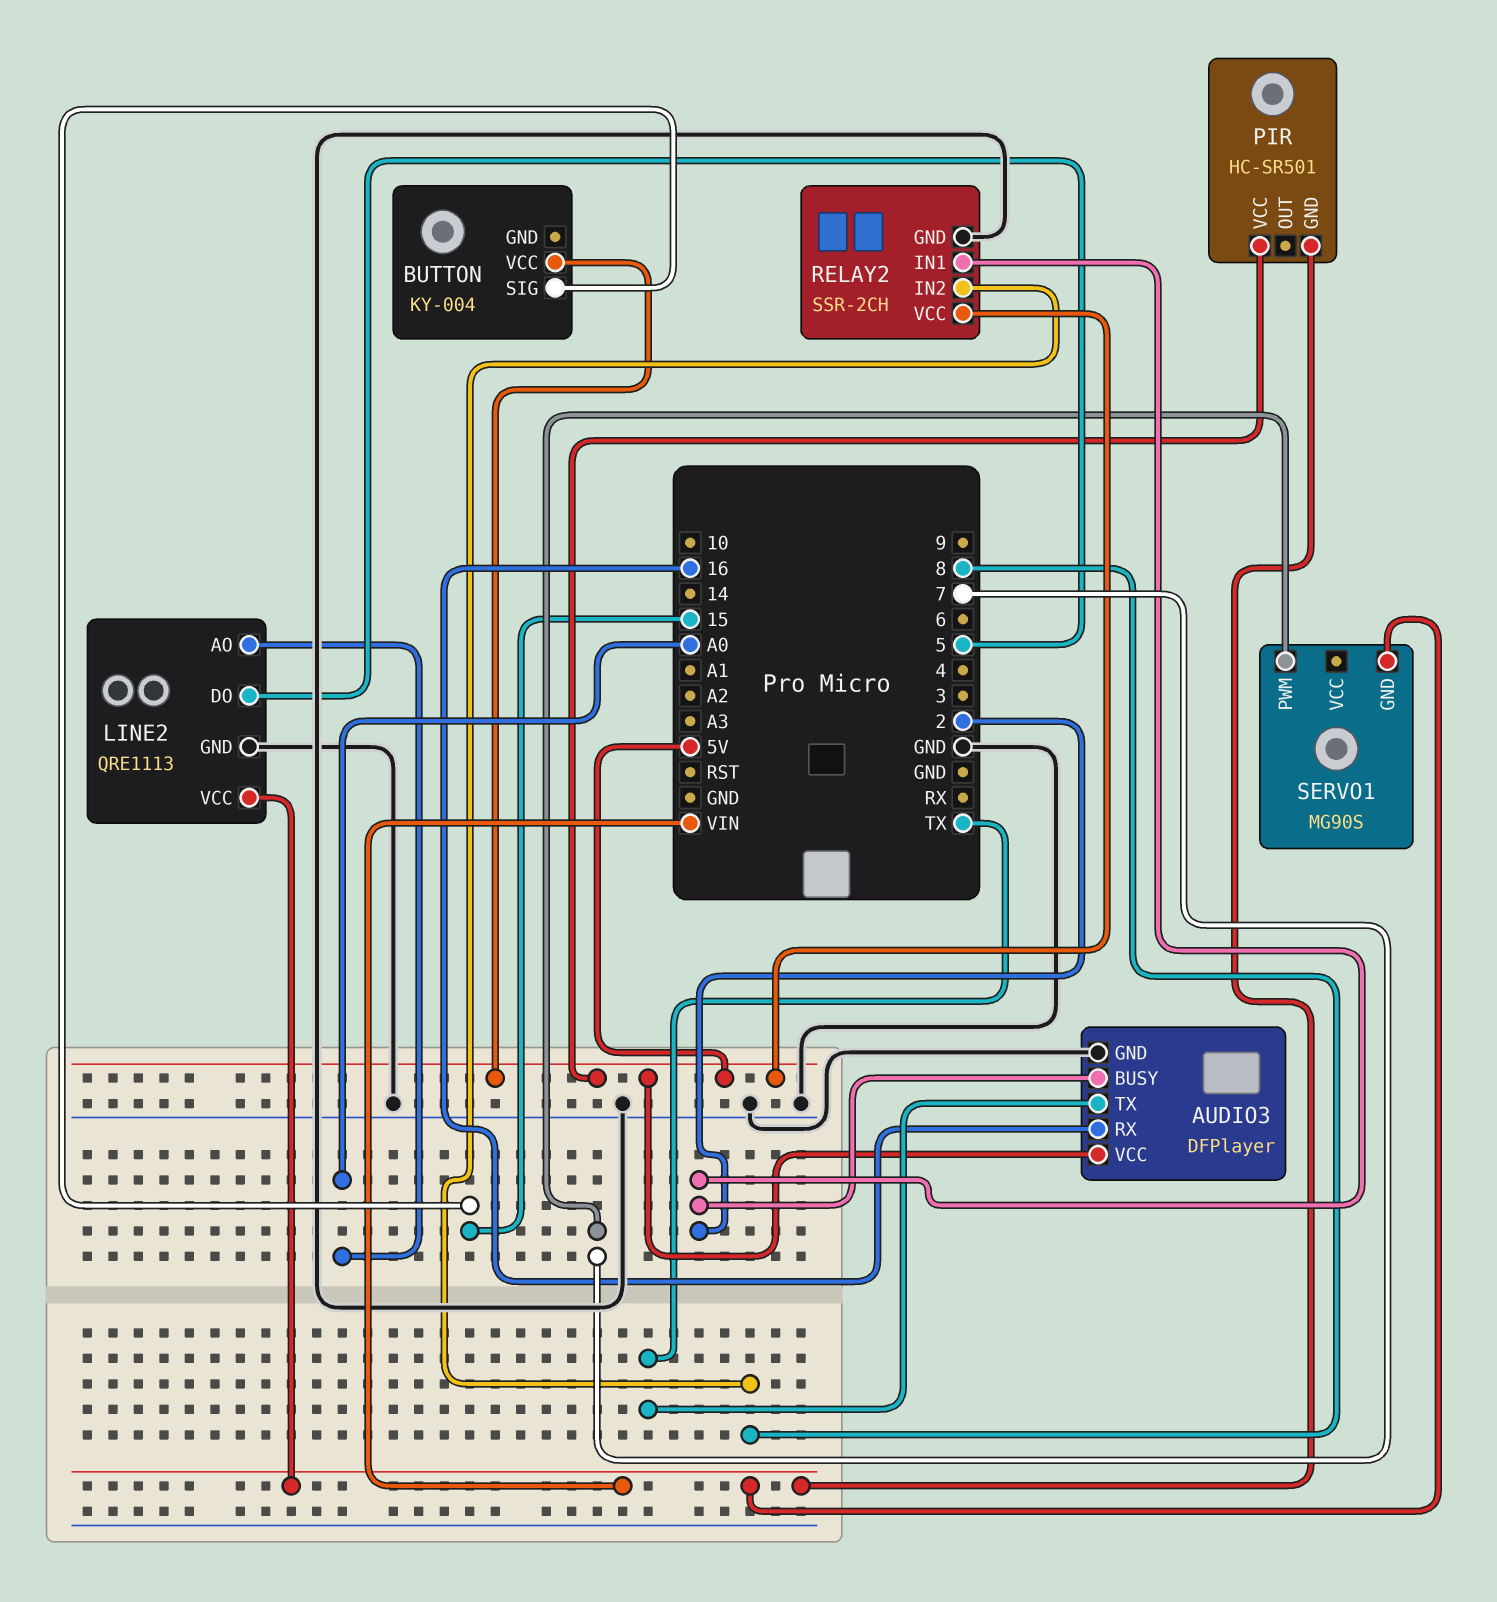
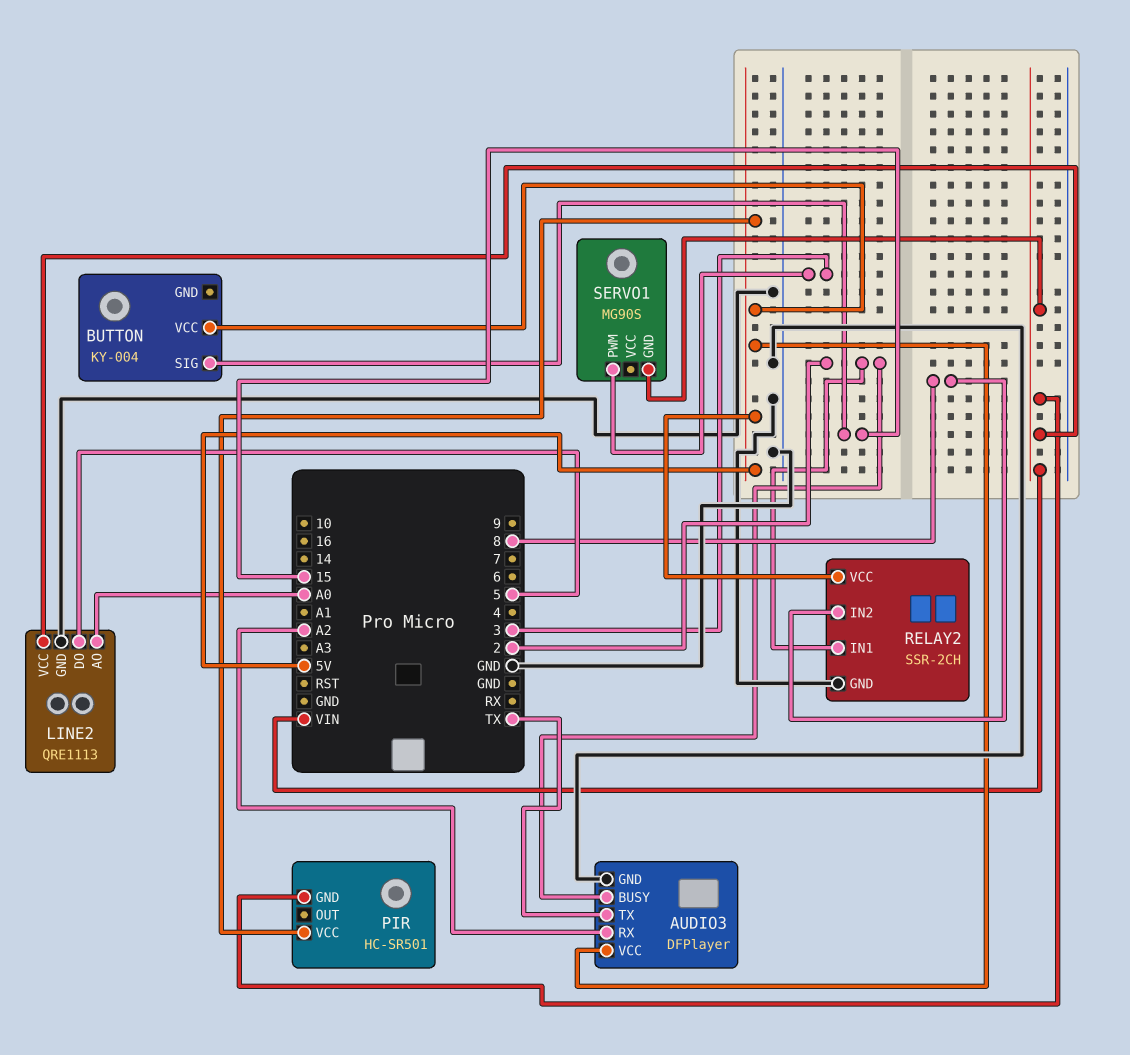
AUDIO3 pin RX: 16 -> A2
SERVO1 pin PWM: 7 -> 3

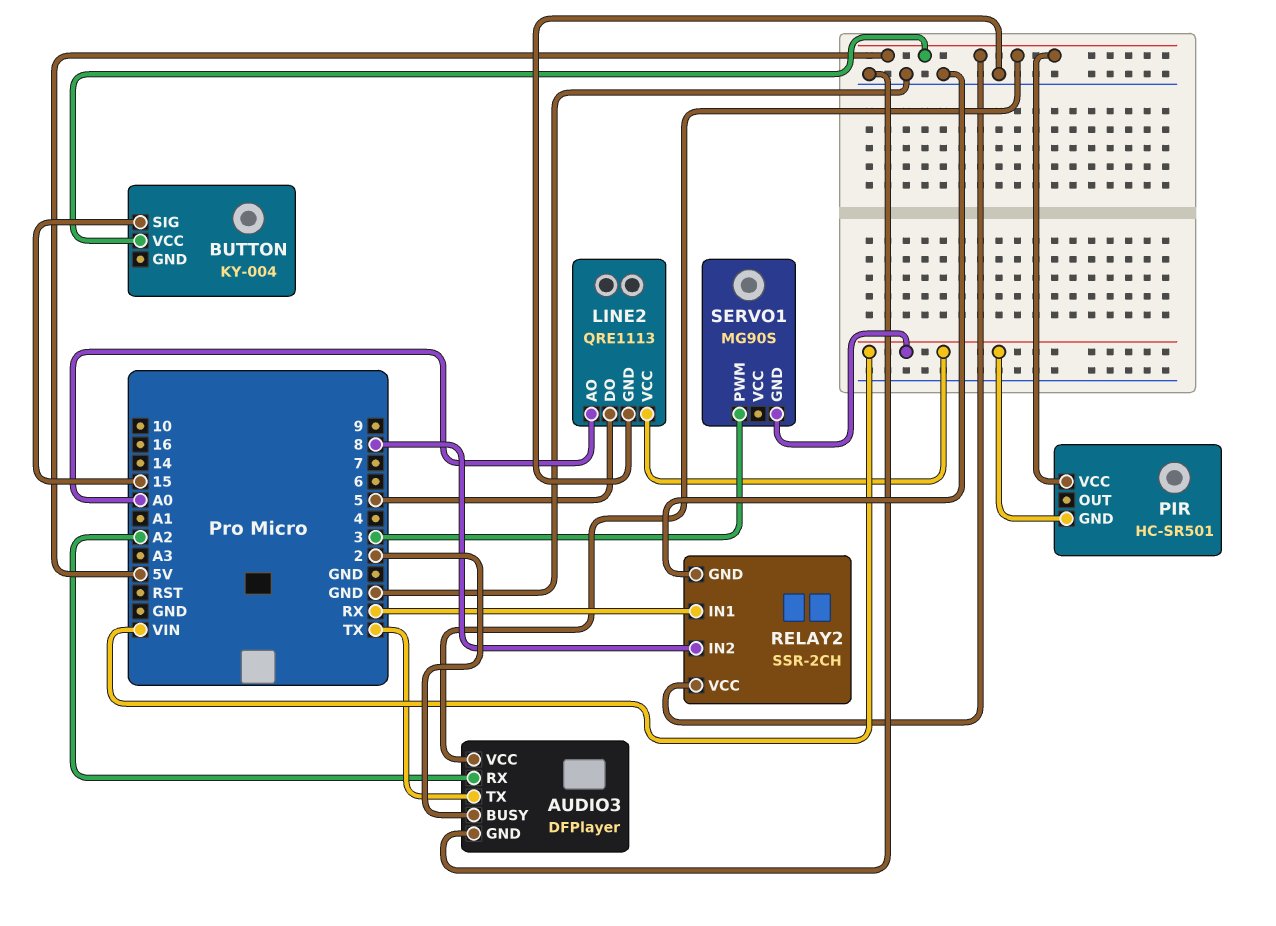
RELAY2 pin IN1: 2 -> RX

